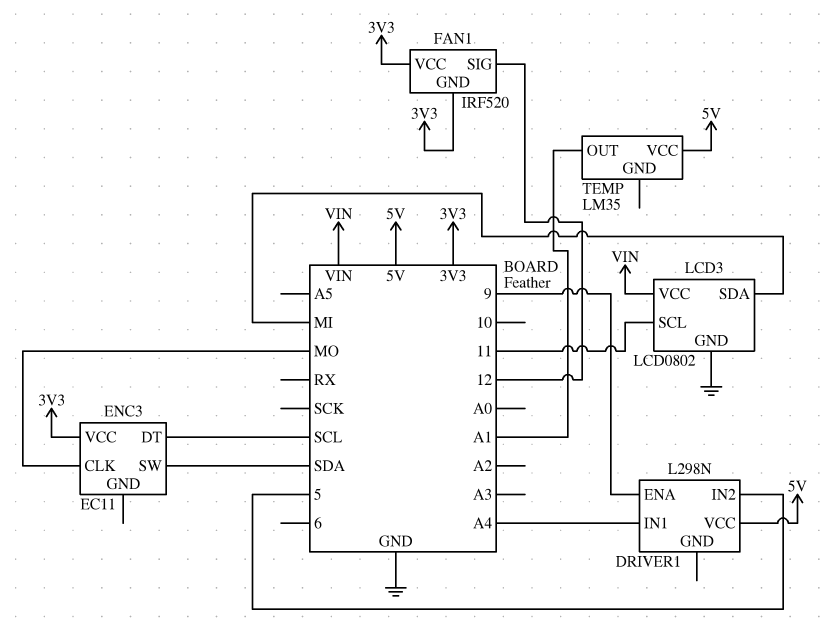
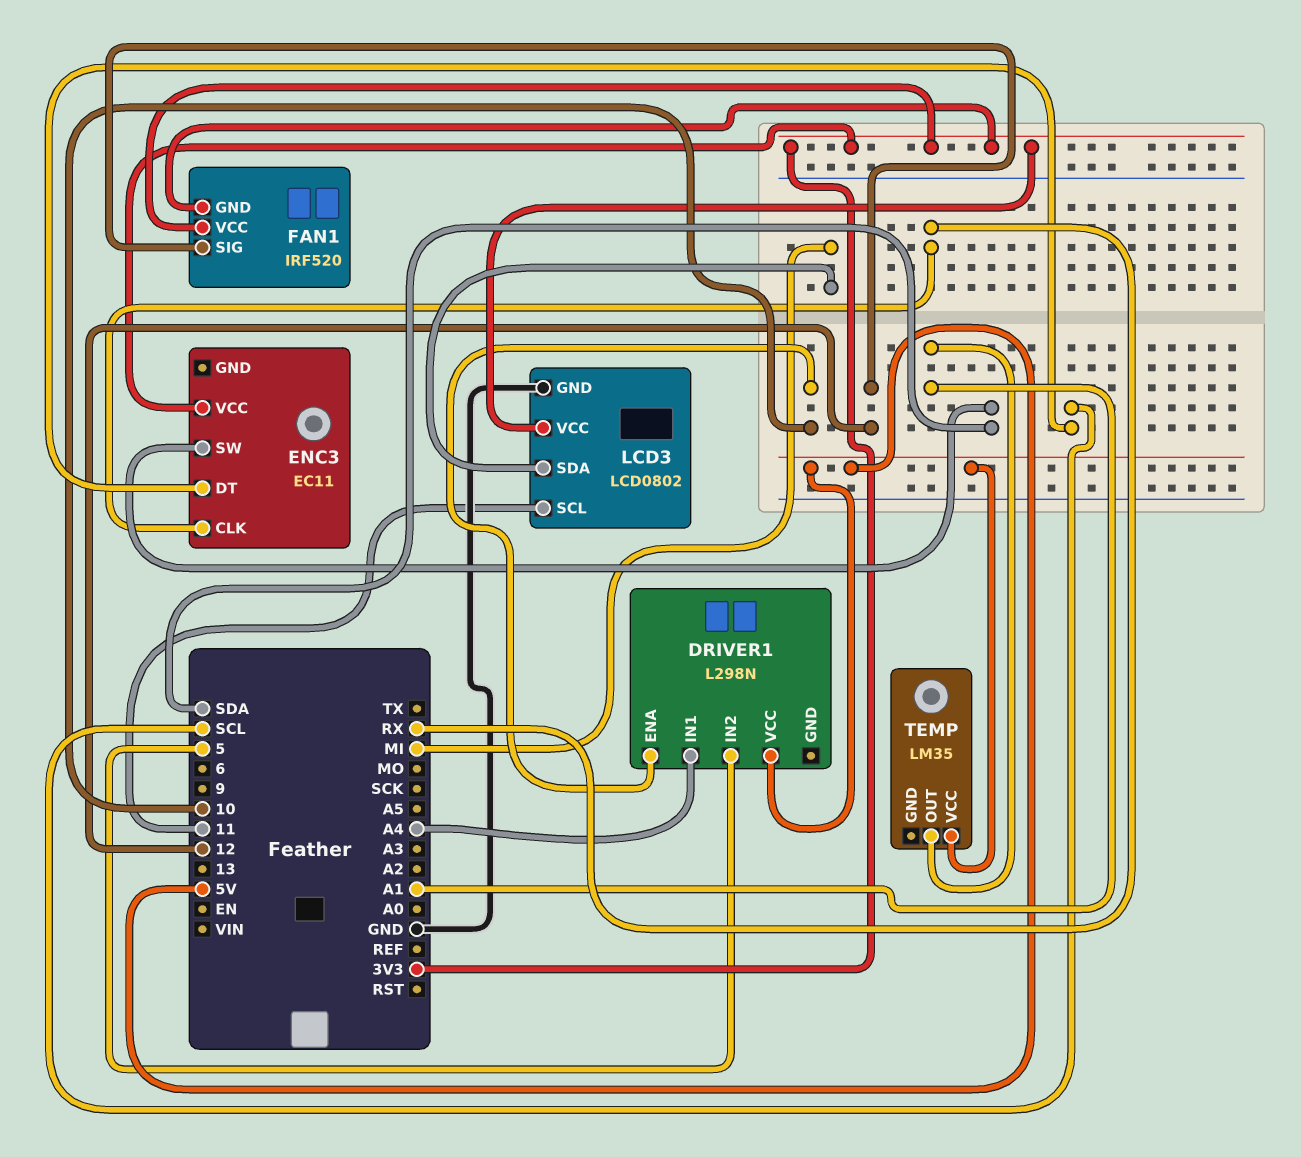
DRIVER1 pin ENA: 9 -> 10
ENC3 pin CLK: MO -> RX
LCD3 pin VCC: VIN -> 3V3

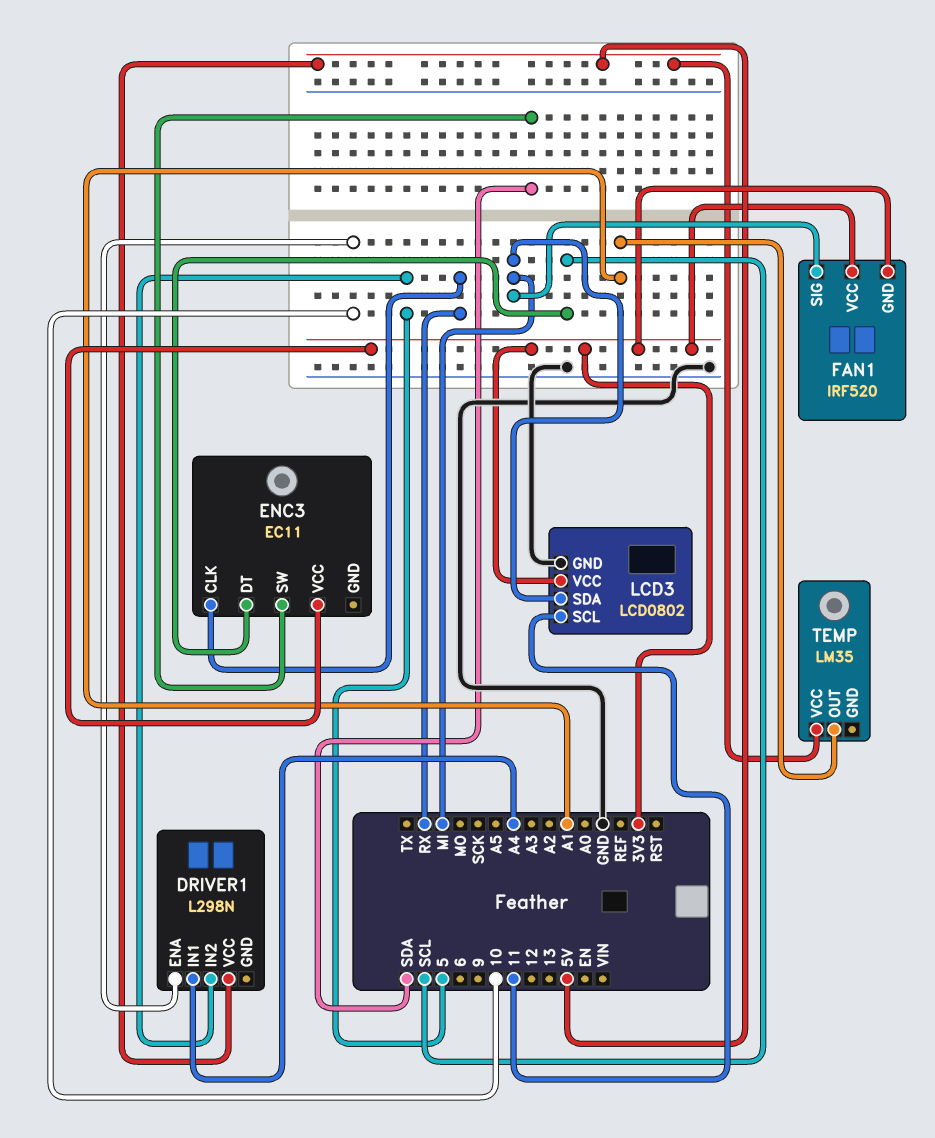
FAN1 pin SIG: 12 -> MI

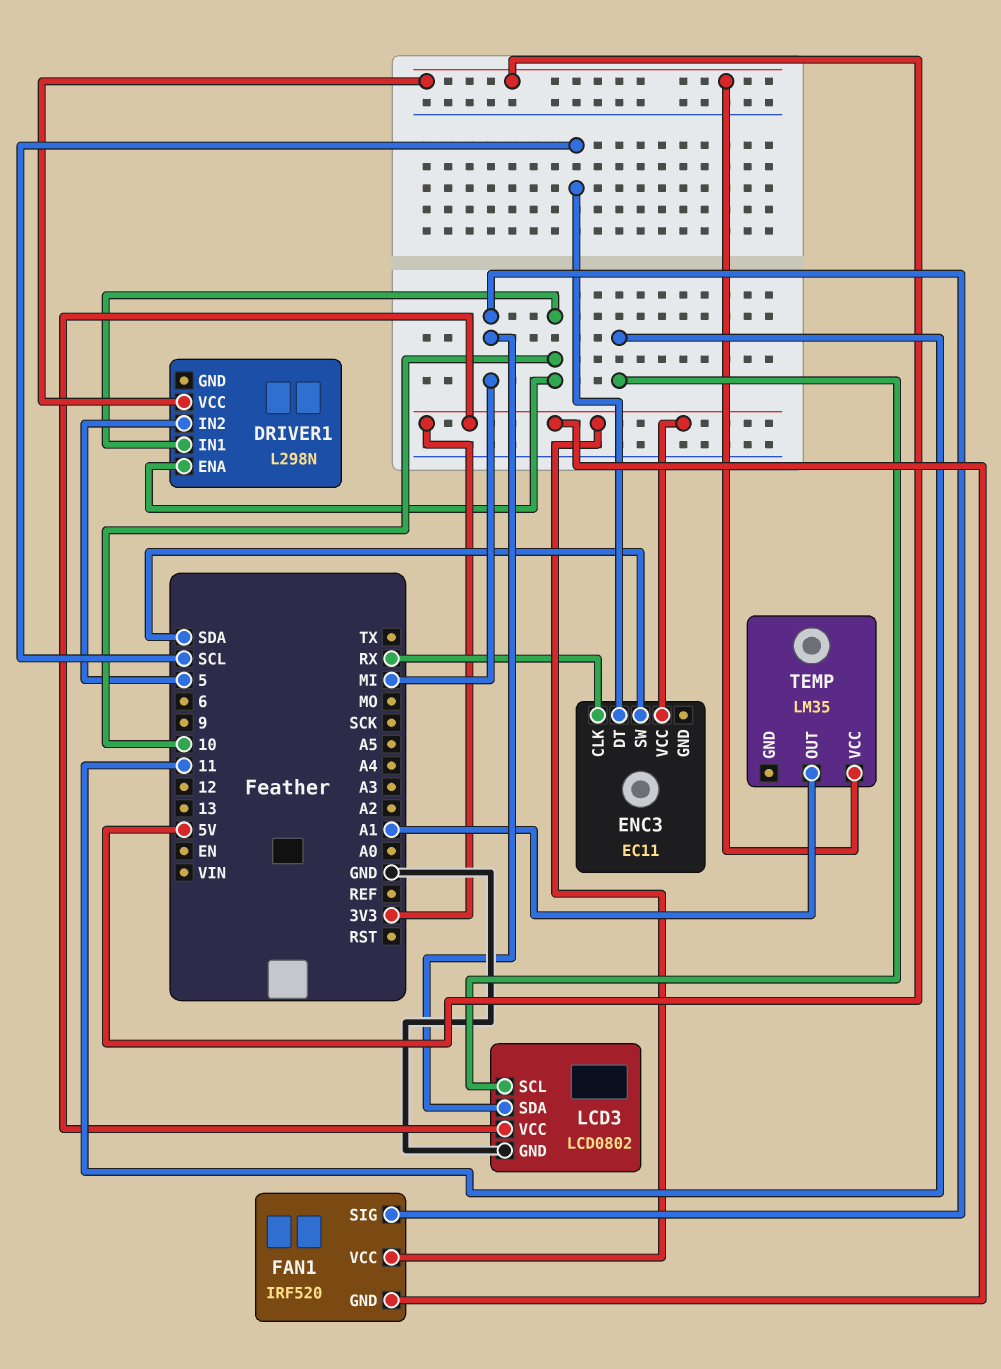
DRIVER1 pin IN1: A4 -> 10

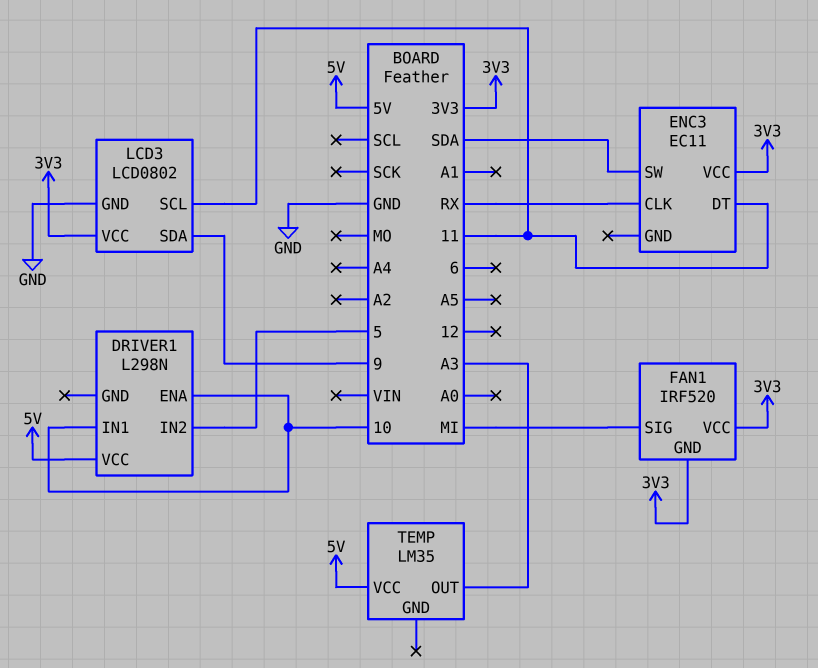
ENC3 pin DT: SCL -> 11
LCD3 pin SDA: MI -> 9
TEMP pin OUT: A1 -> A3

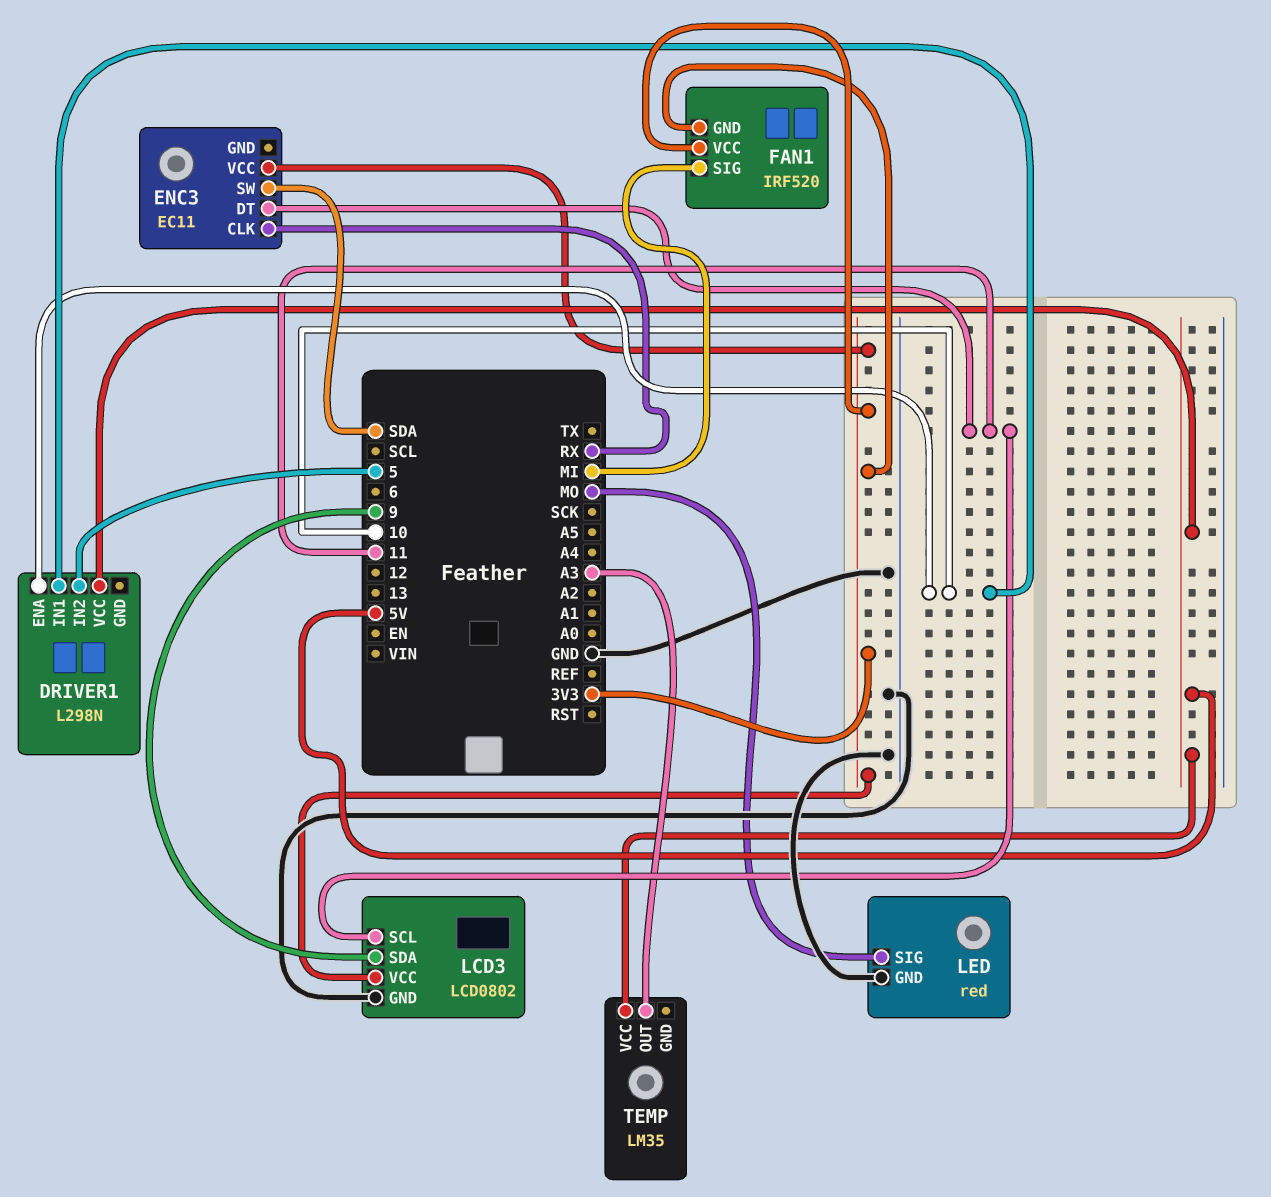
LED: none -> red
LED pin GND: none -> GND
LED pin SIG: none -> MO

